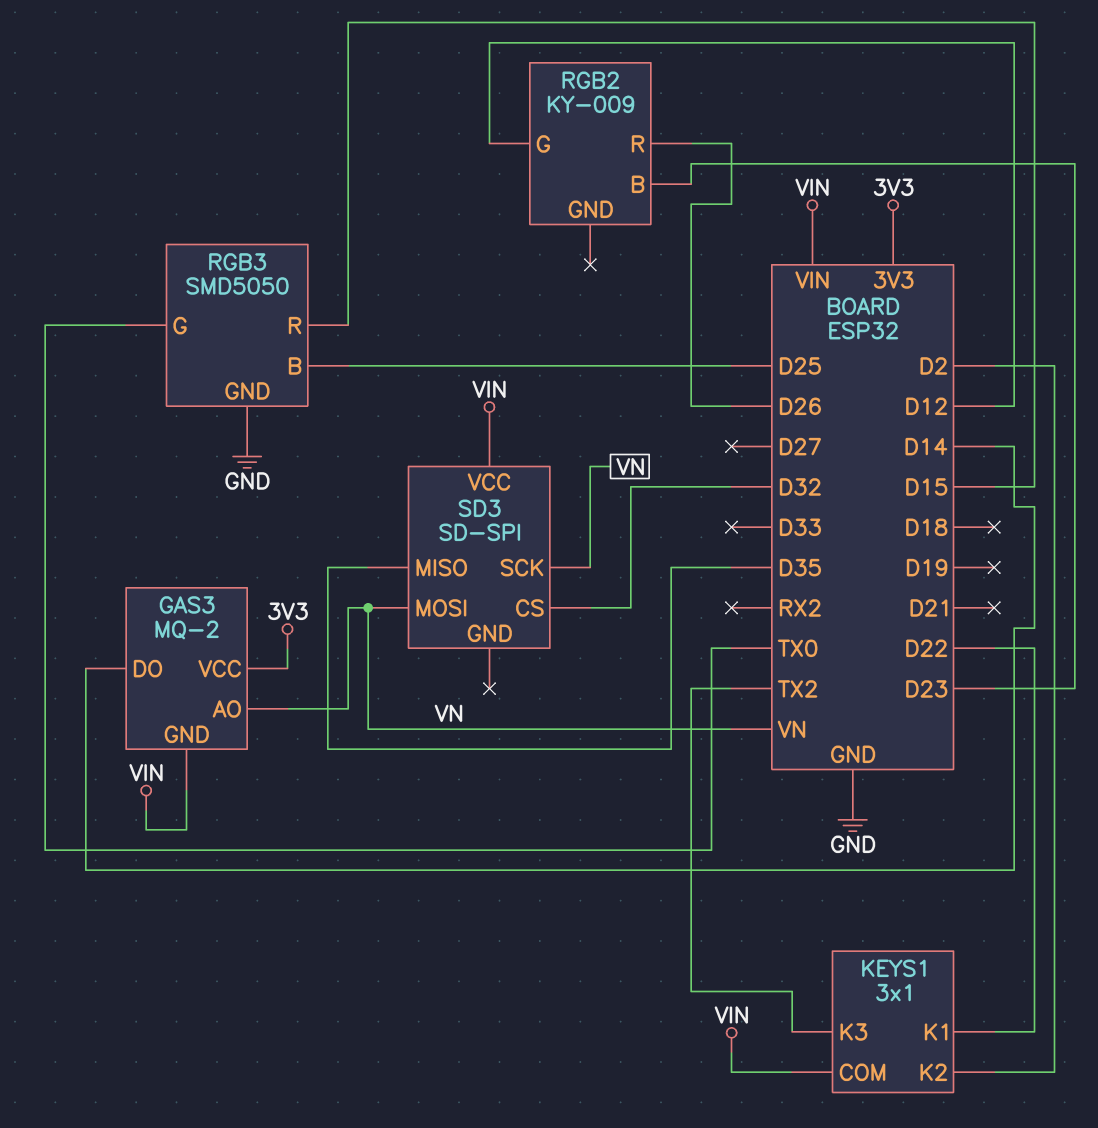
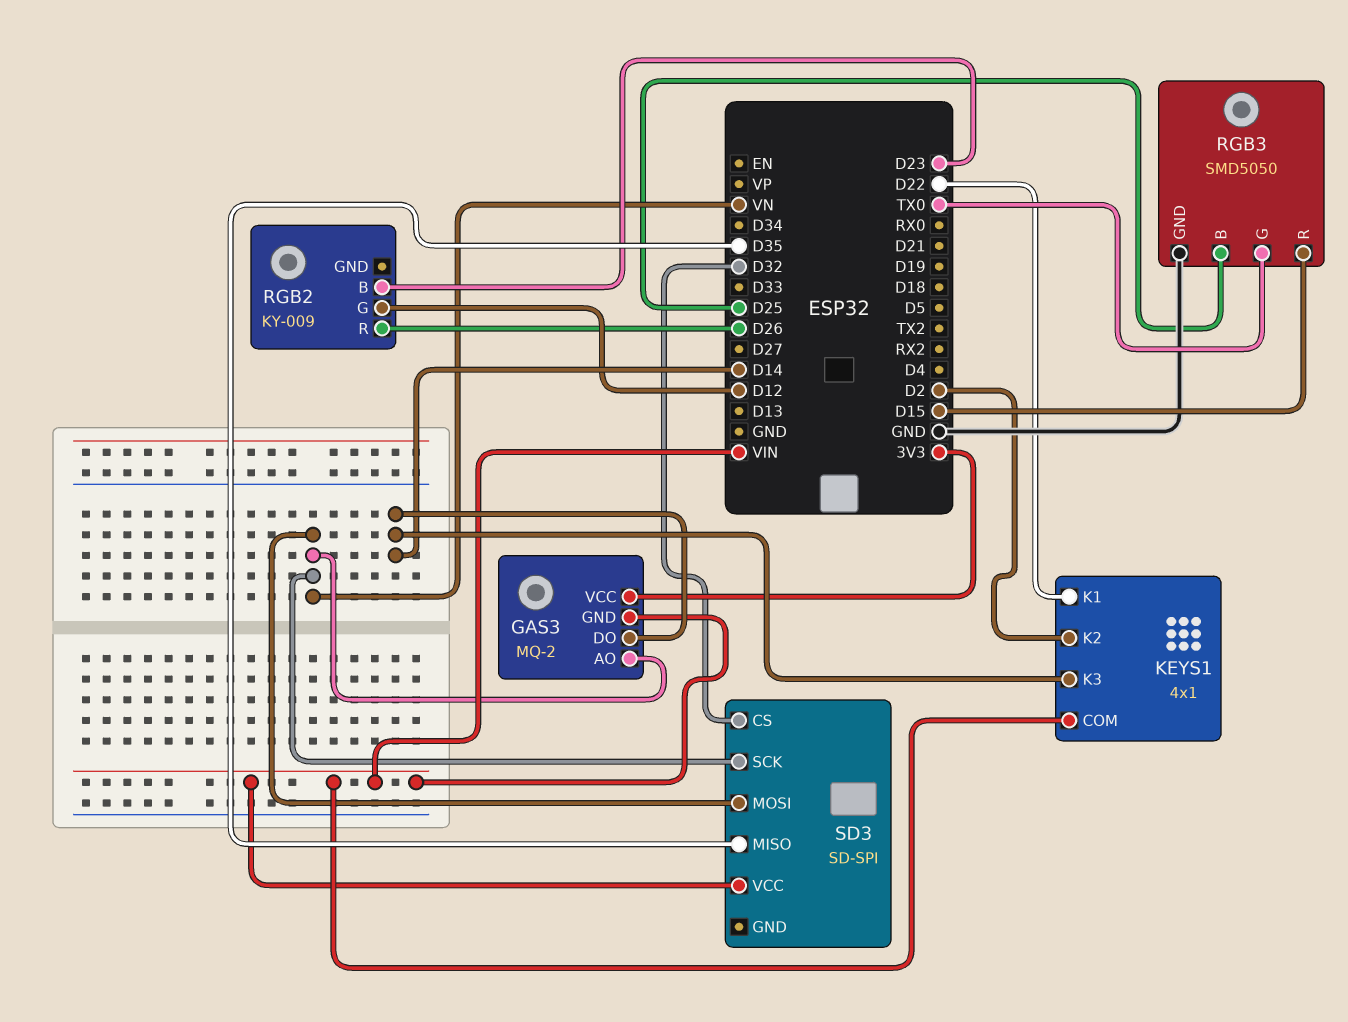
KEYS1: 3x1 -> 4x1
KEYS1 pin K3: TX2 -> D14

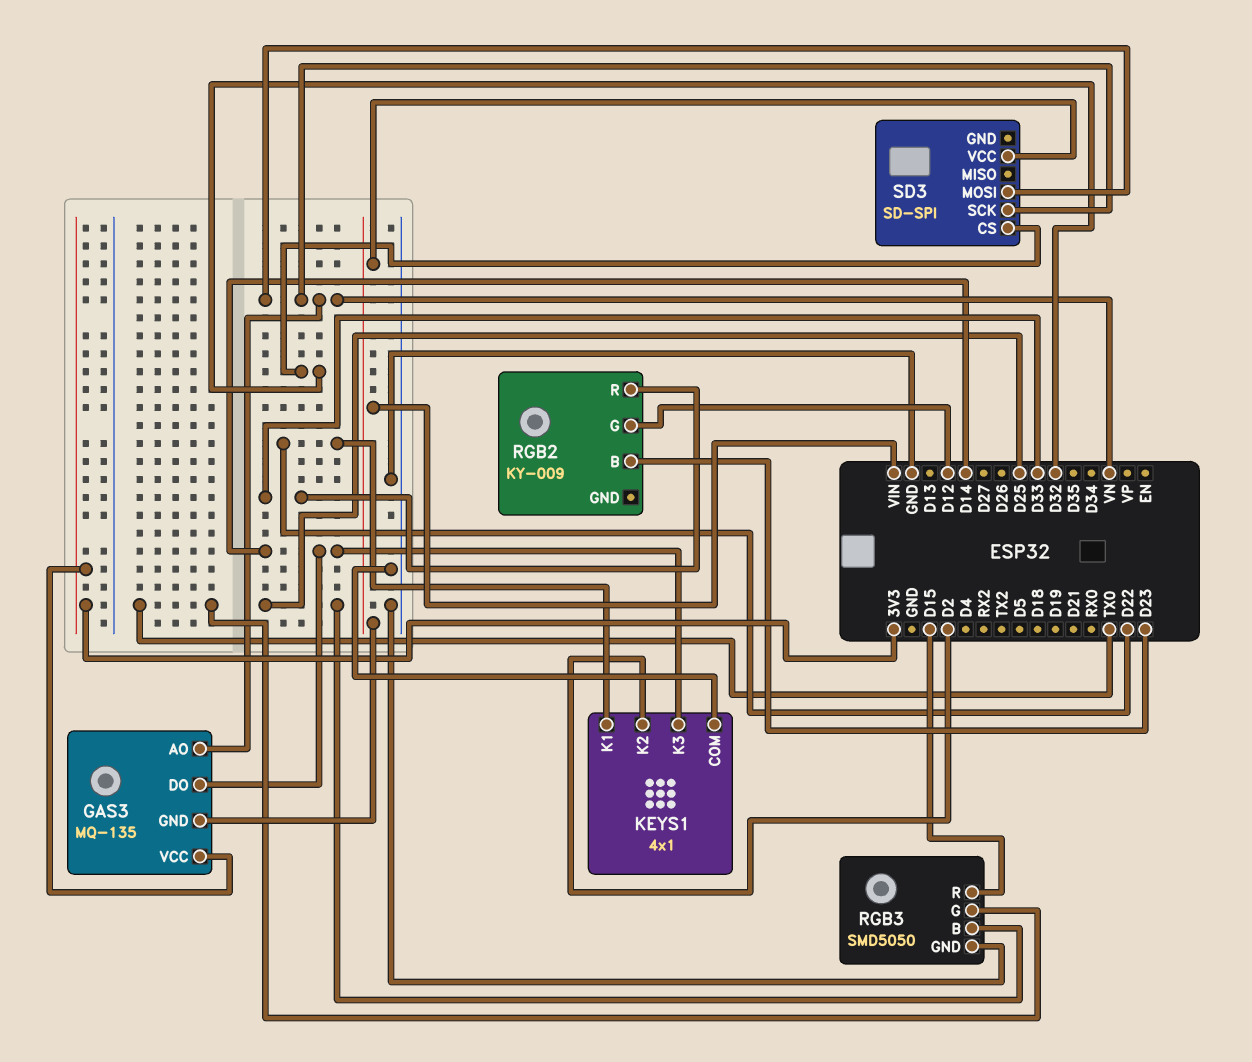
GAS3: MQ-2 -> MQ-135
KEYS1 pin COM: VIN -> GND
RGB2 pin R: D26 -> D33
SD3 pin MISO: D35 -> none

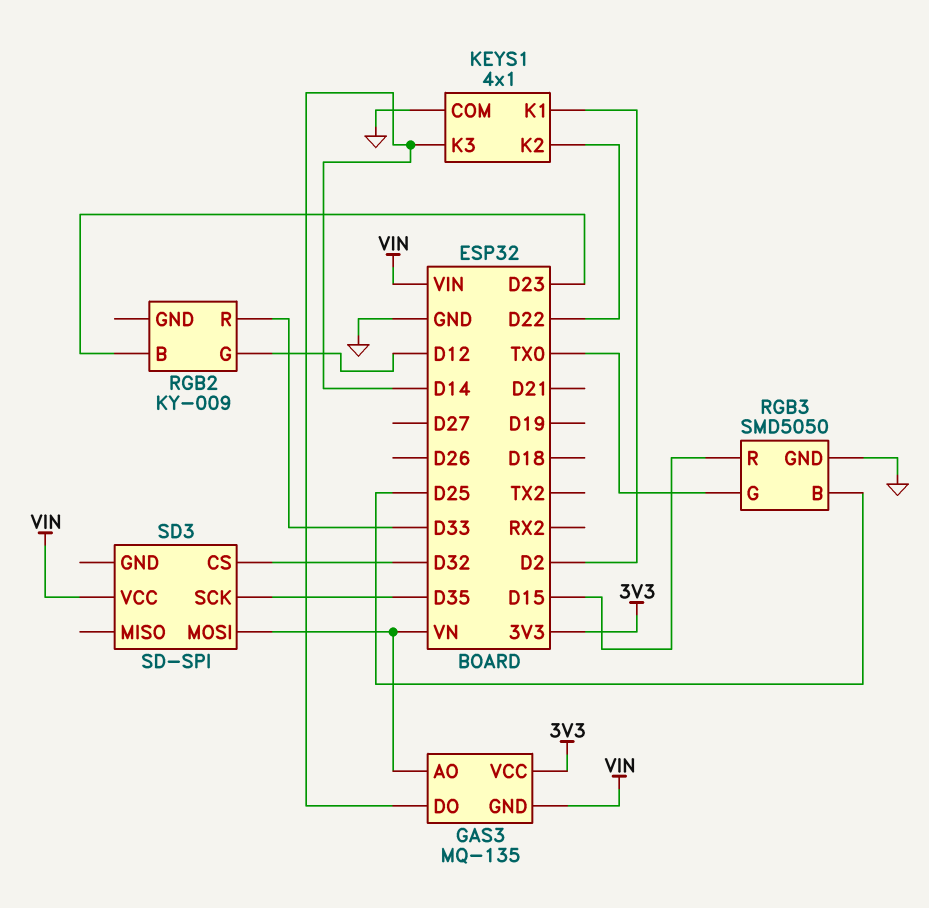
KEYS1 pin K1: D22 -> D2
KEYS1 pin K2: D2 -> D22
SD3 pin SCK: VN -> D35

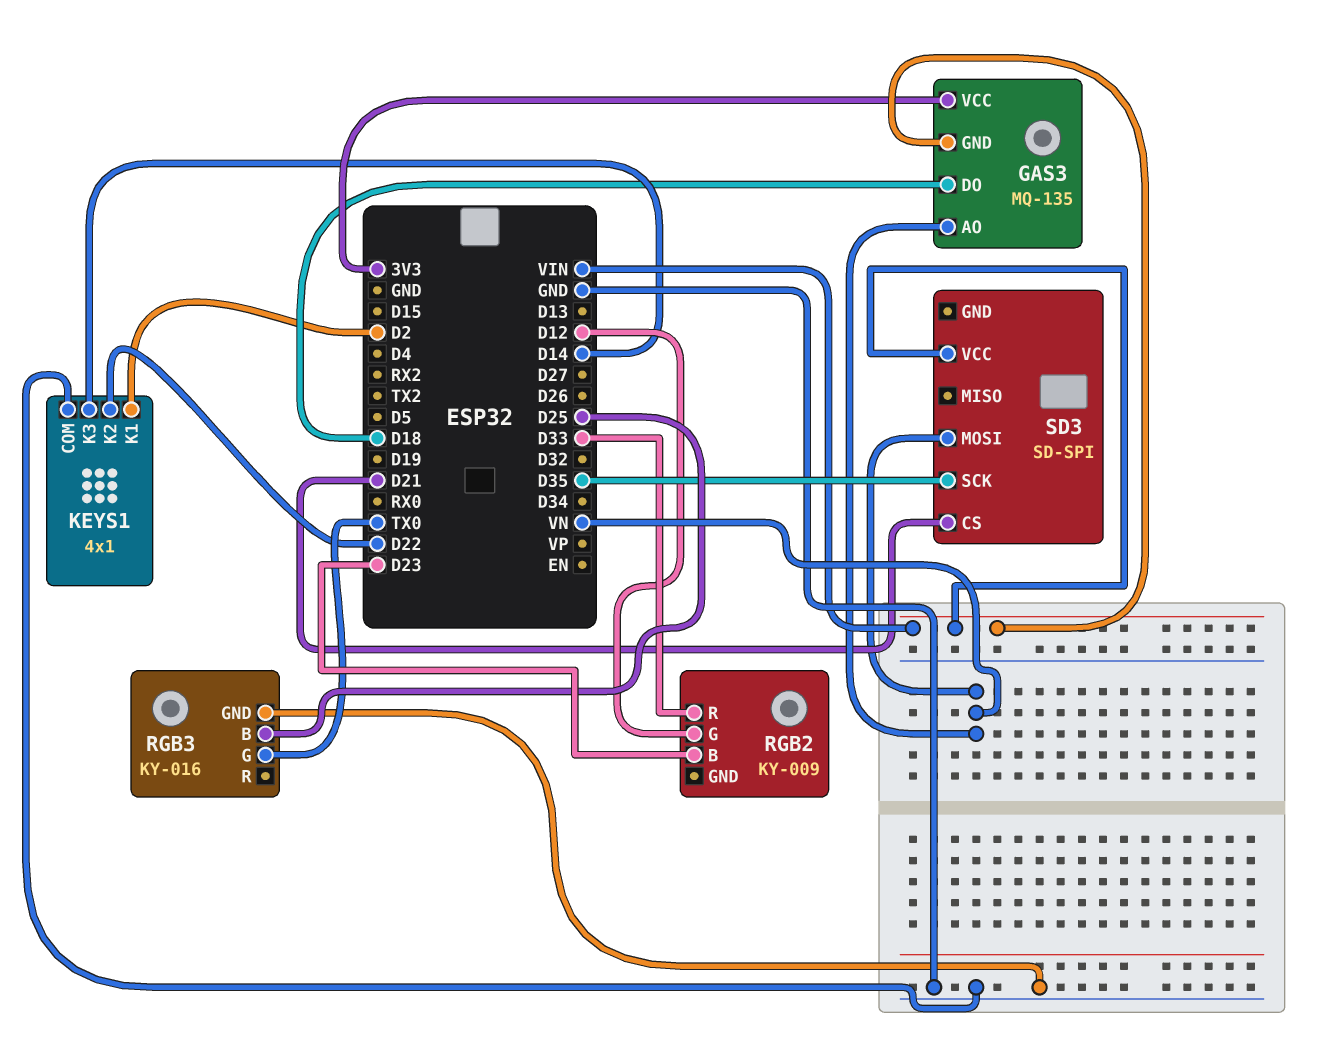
GAS3 pin DO: D14 -> D18
RGB3: SMD5050 -> KY-016
RGB3 pin R: D15 -> none
SD3 pin CS: D32 -> D21

